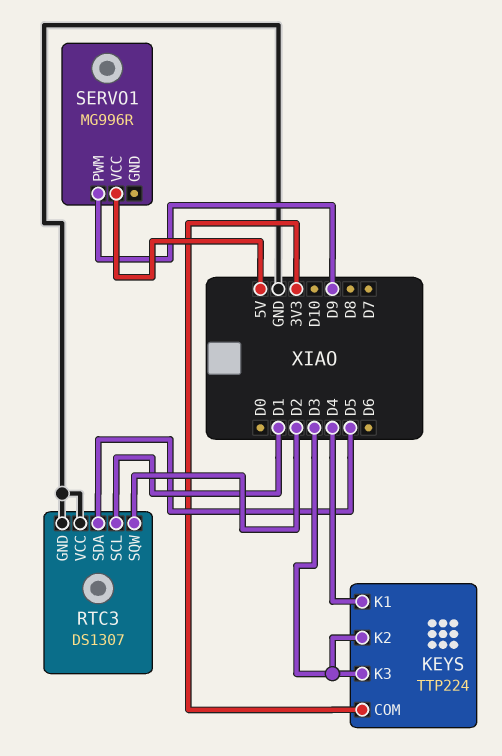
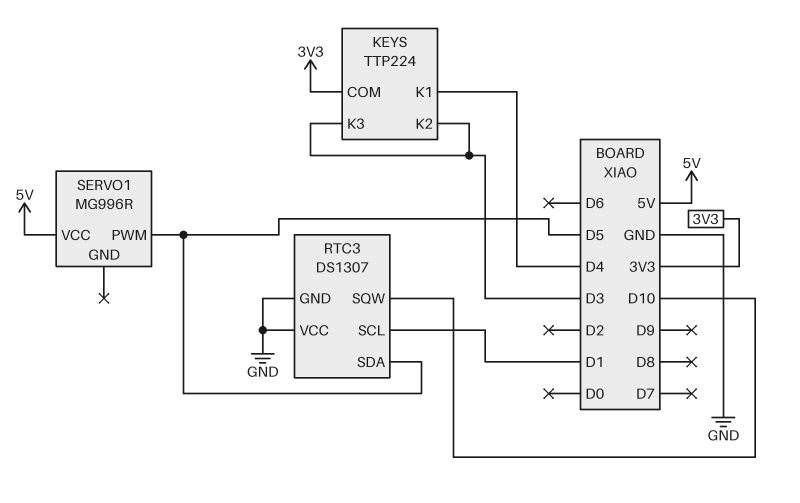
RTC3 pin SQW: D2 -> D10
SERVO1 pin PWM: D9 -> D5

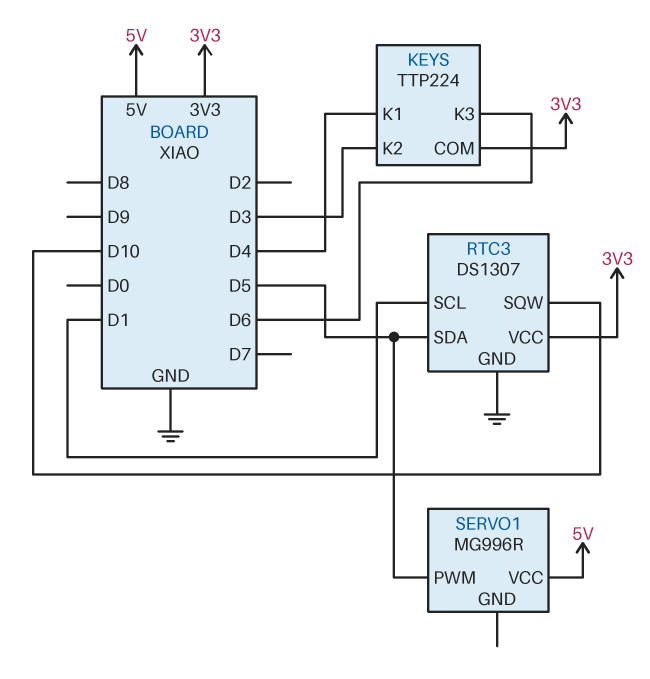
KEYS pin K3: D3 -> D6
RTC3 pin VCC: GND -> 3V3

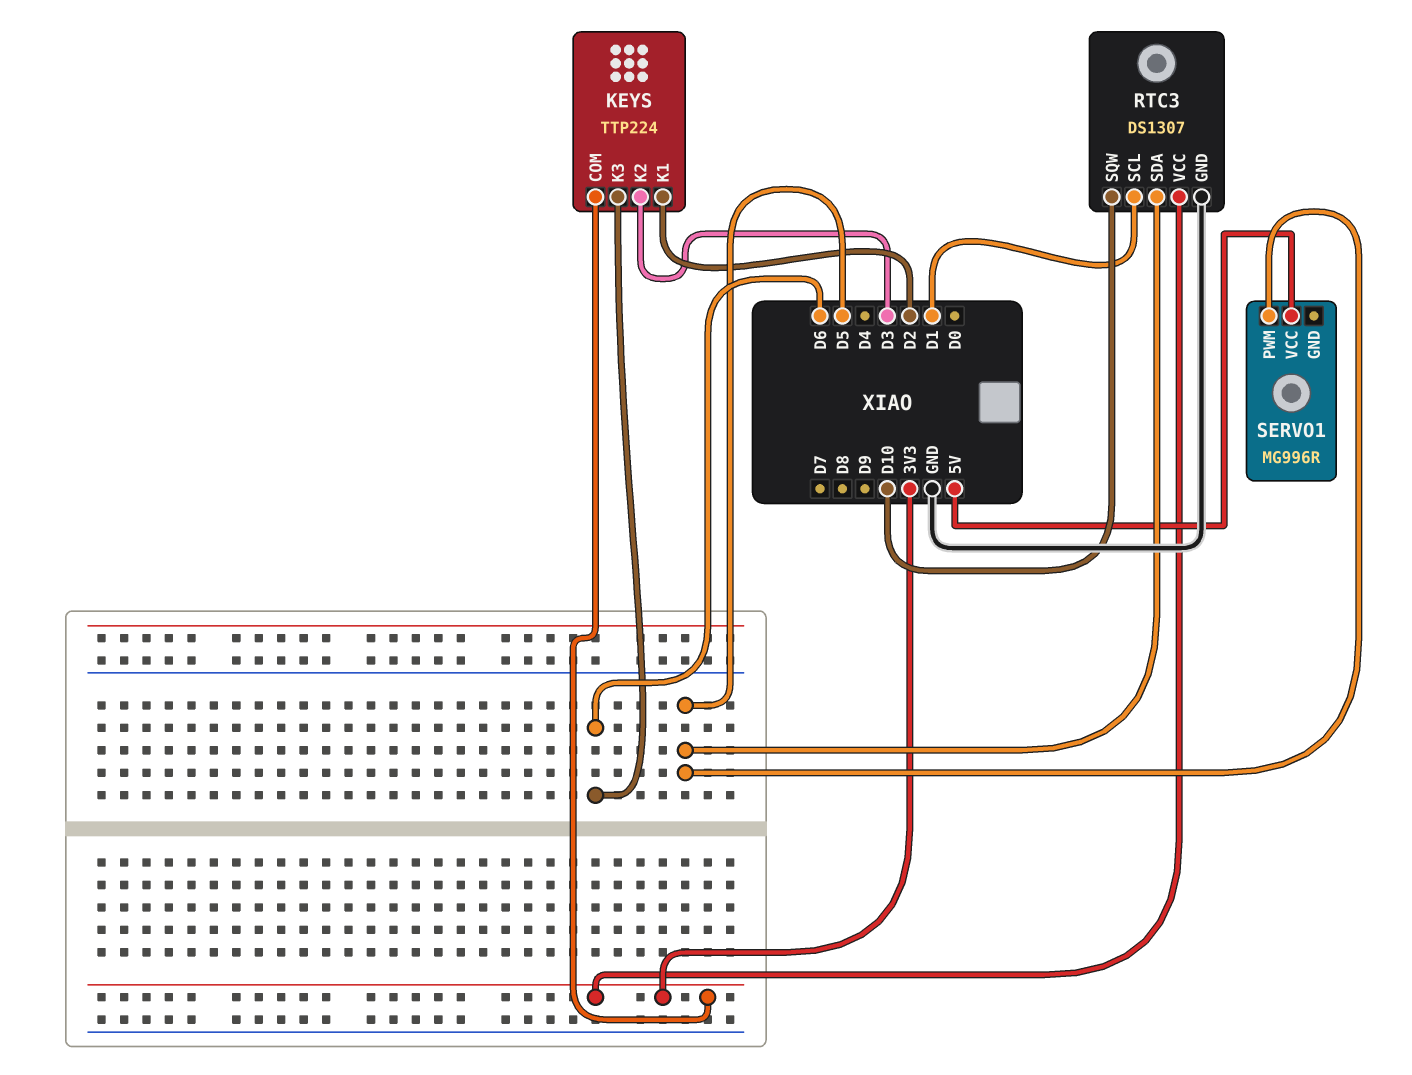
KEYS pin K1: D4 -> D2

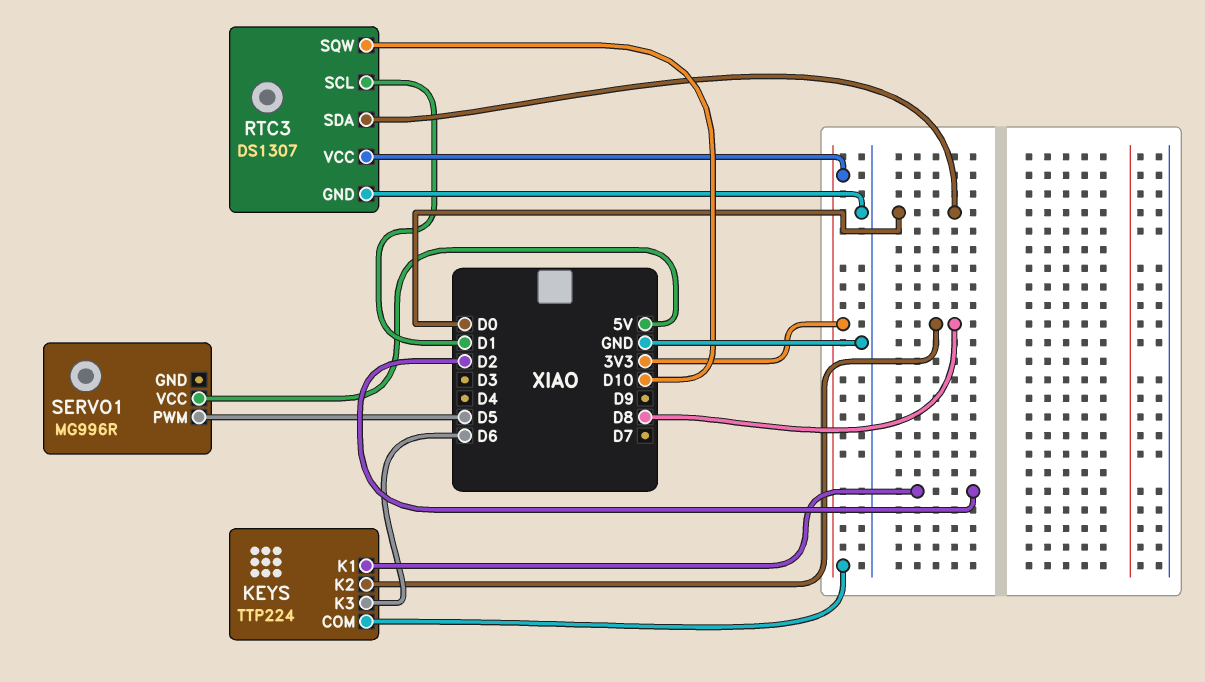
KEYS pin K2: D3 -> D8
RTC3 pin SDA: D5 -> D0

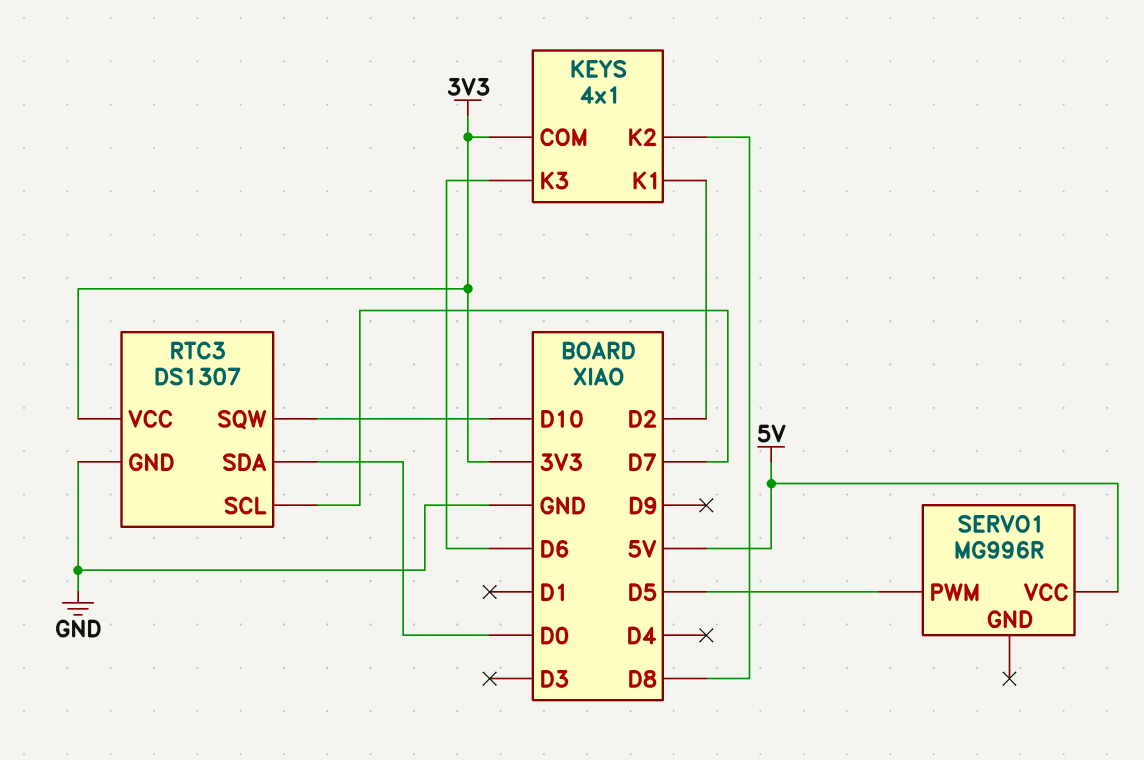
KEYS: TTP224 -> 4x1
RTC3 pin SCL: D1 -> D7

